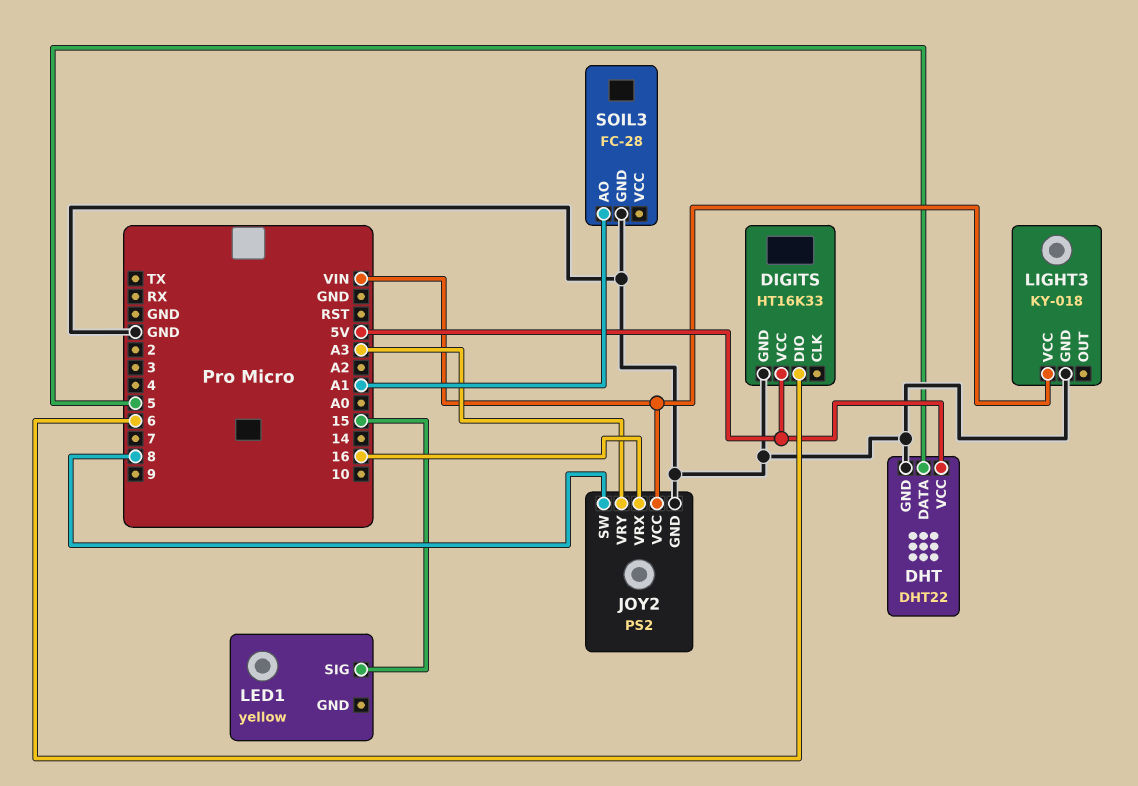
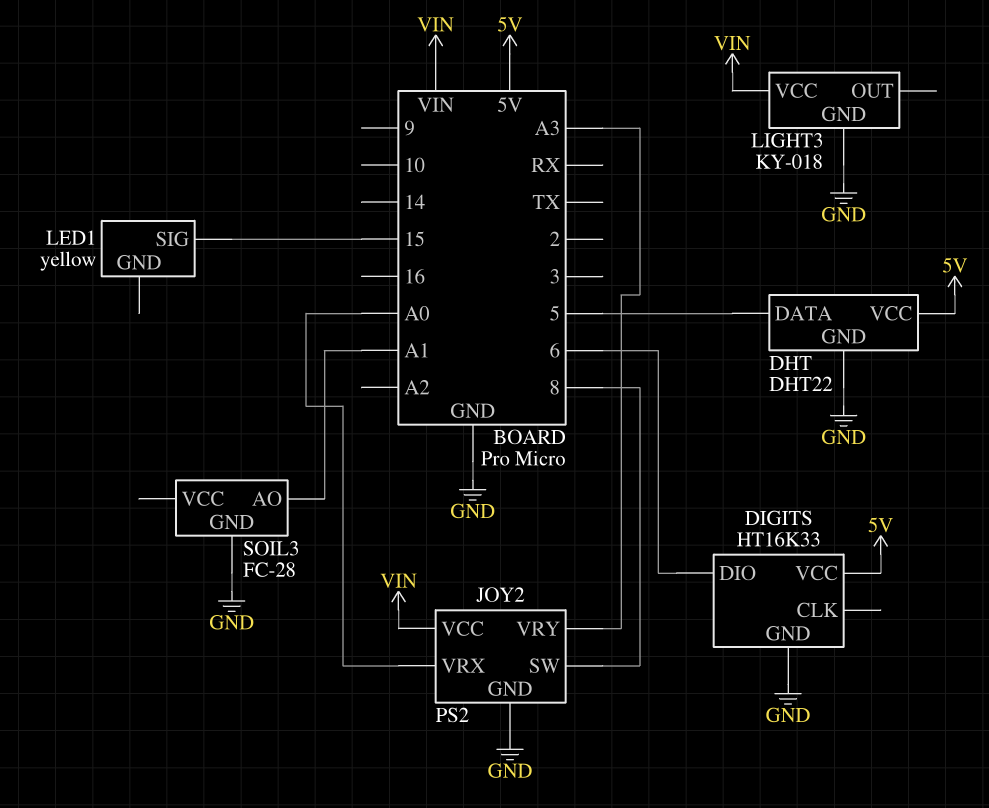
JOY2 pin VRX: 16 -> A0

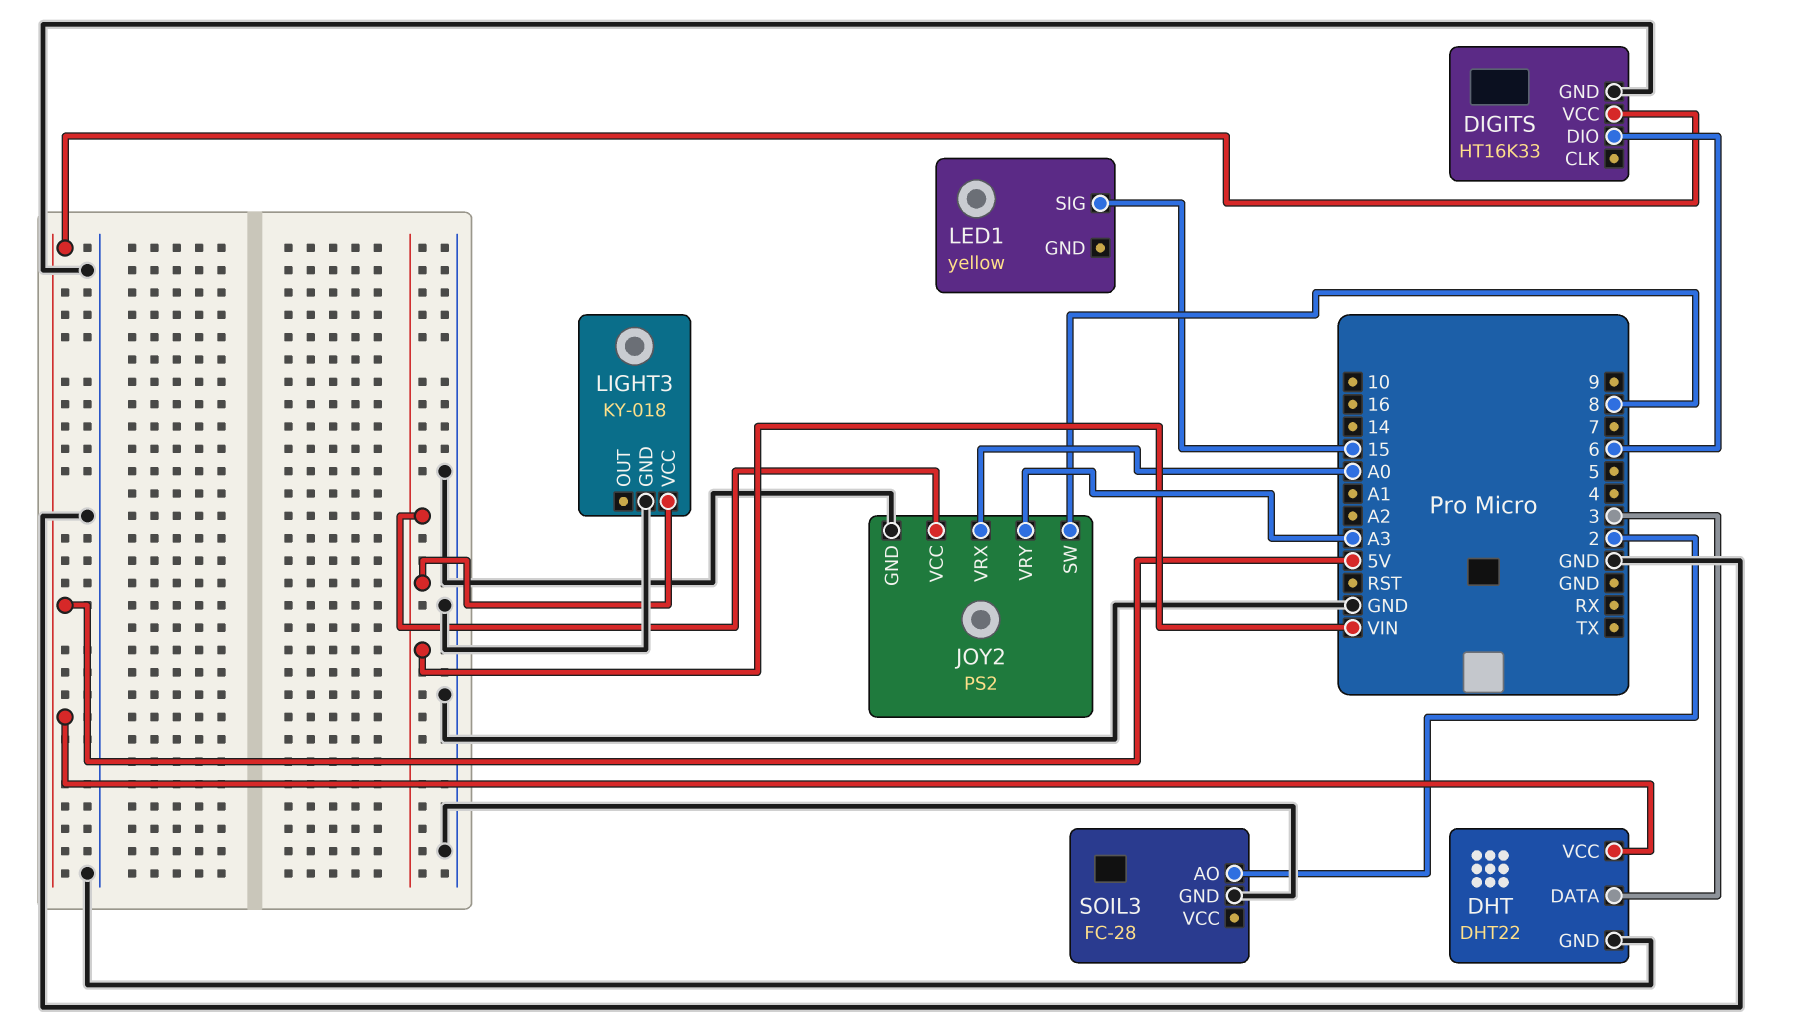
DHT pin DATA: 5 -> 3
SOIL3 pin AO: A1 -> 2

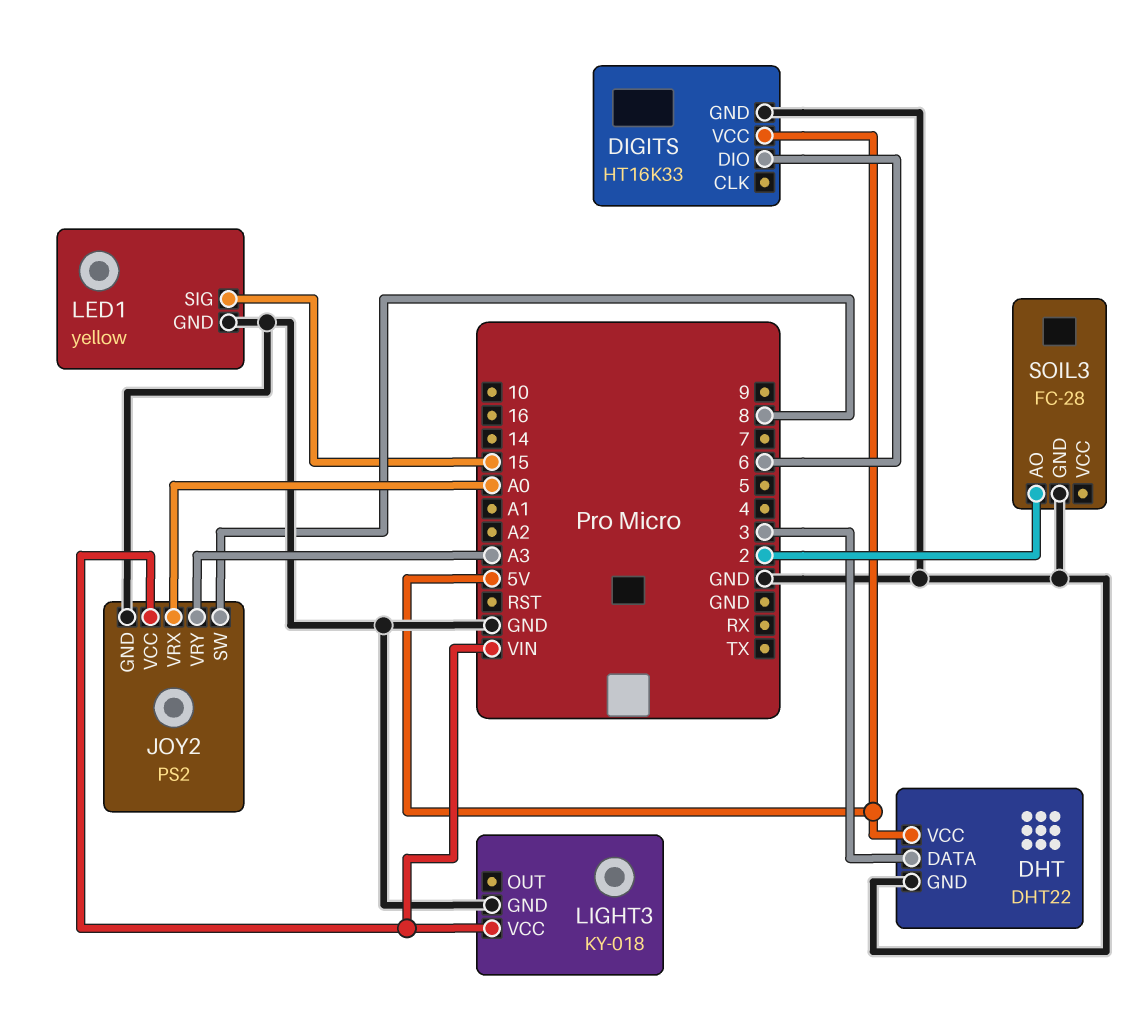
LED1 pin GND: none -> GND

